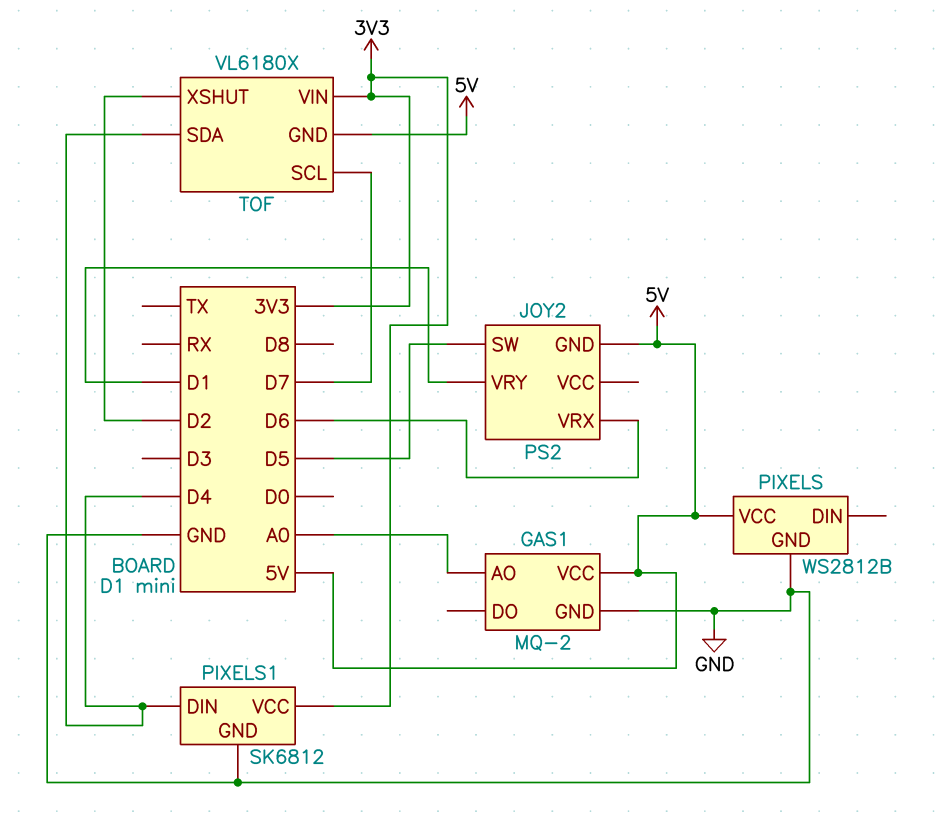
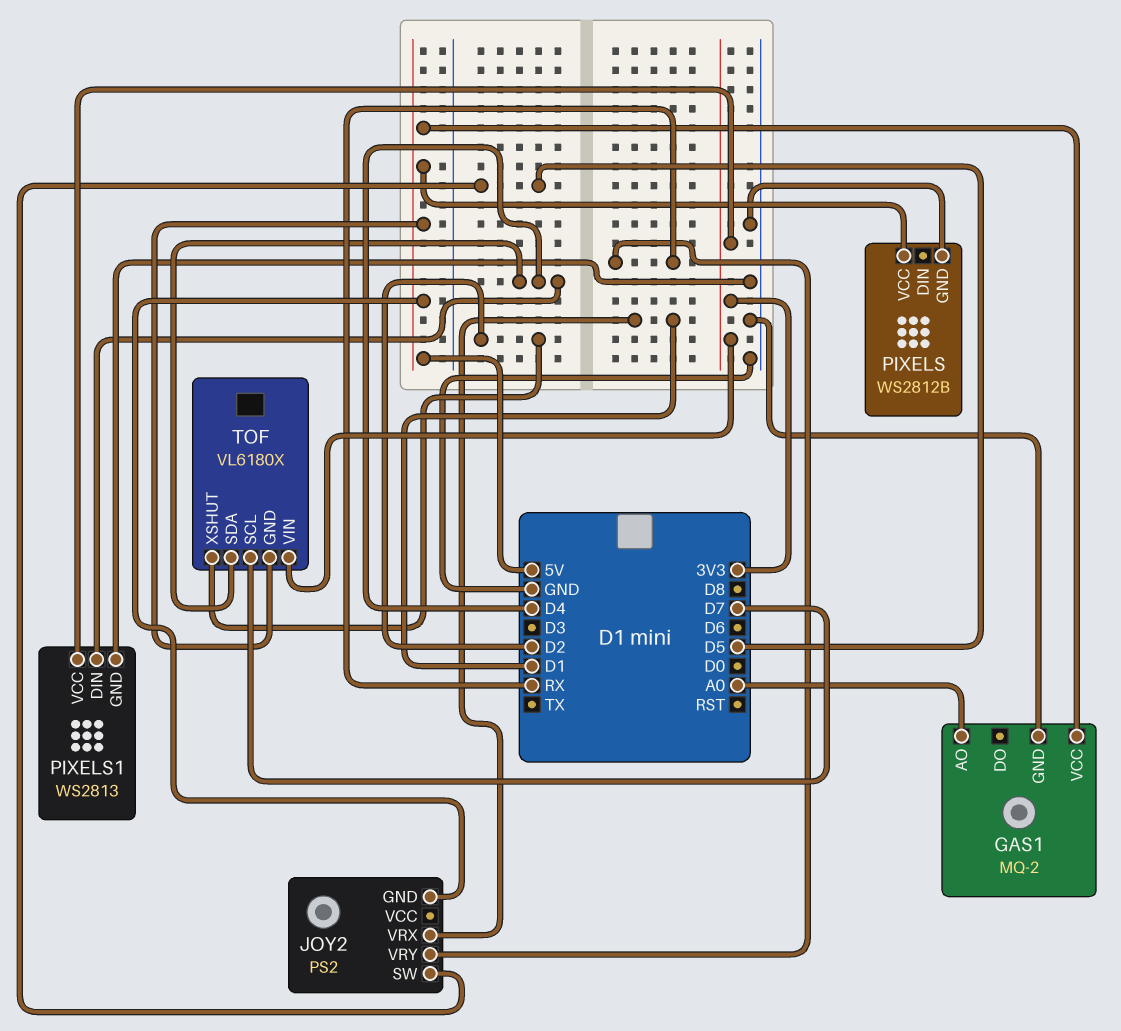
JOY2 pin VRX: D6 -> D1
JOY2 pin VRY: D1 -> RX
PIXELS1: SK6812 -> WS2813

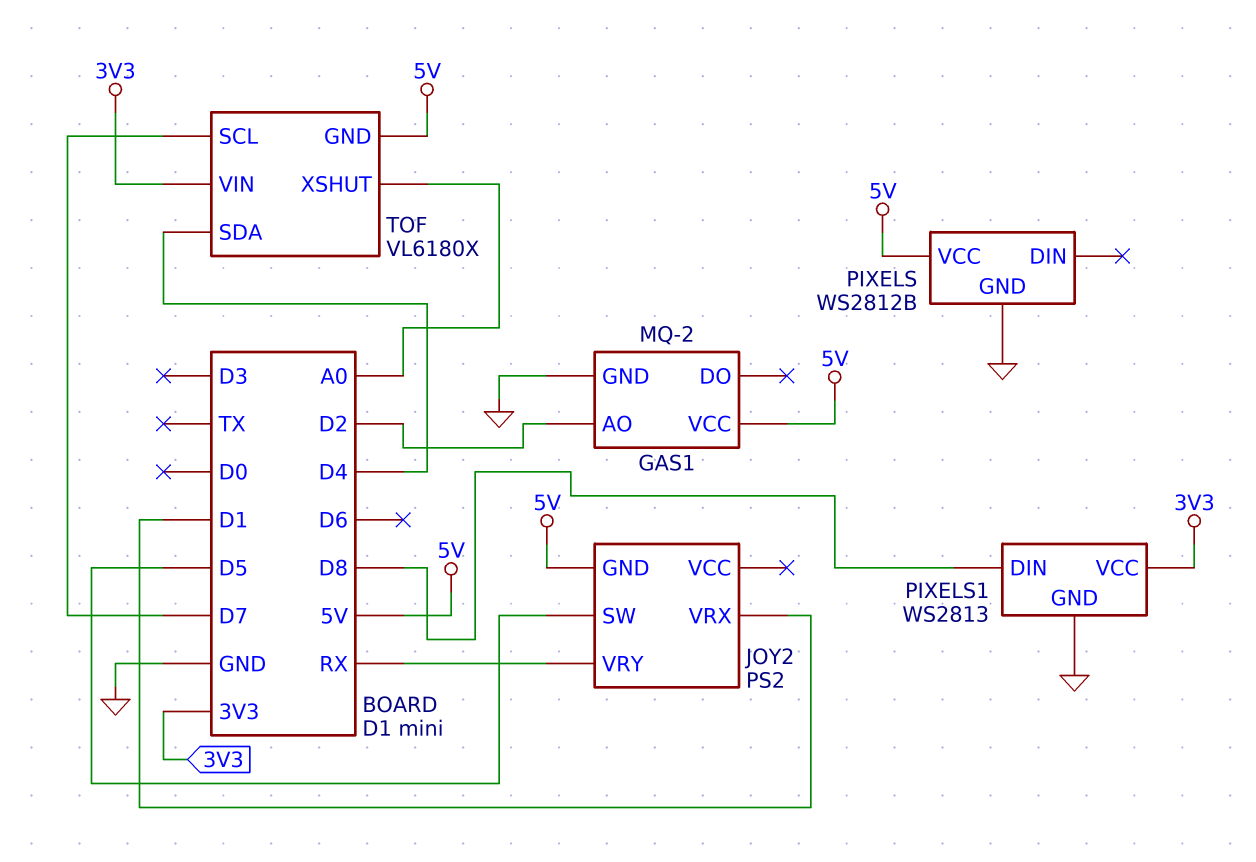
GAS1 pin AO: A0 -> D2
PIXELS1 pin DIN: D4 -> D8
TOF pin XSHUT: D2 -> A0

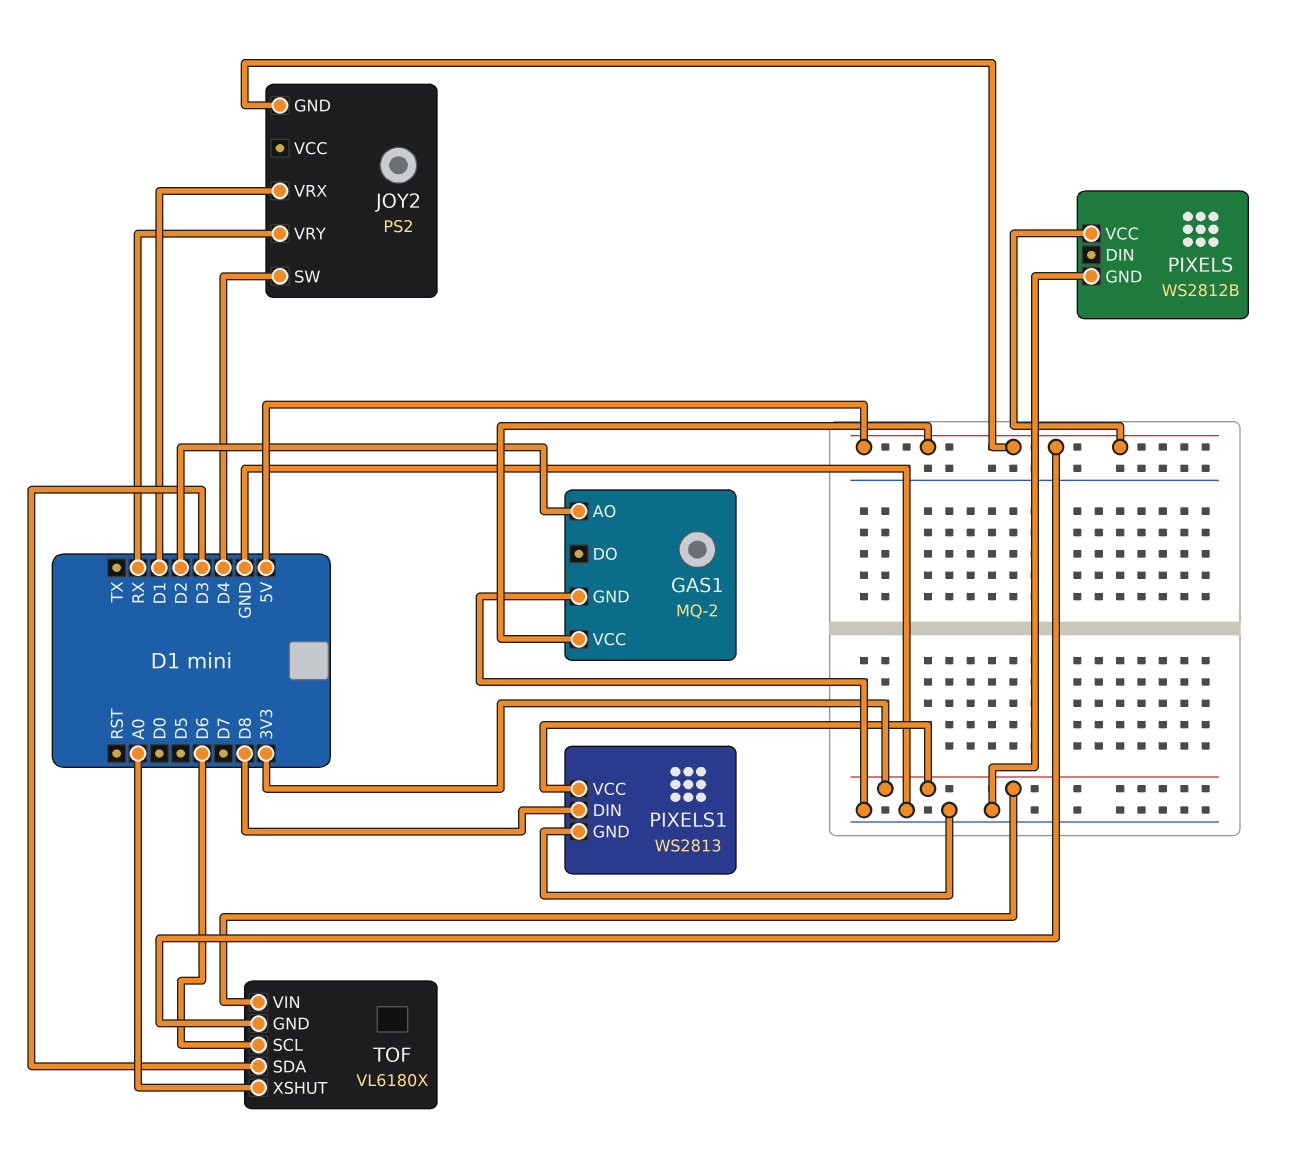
JOY2 pin SW: D5 -> D4
TOF pin SCL: D7 -> D6
TOF pin SDA: D4 -> D3

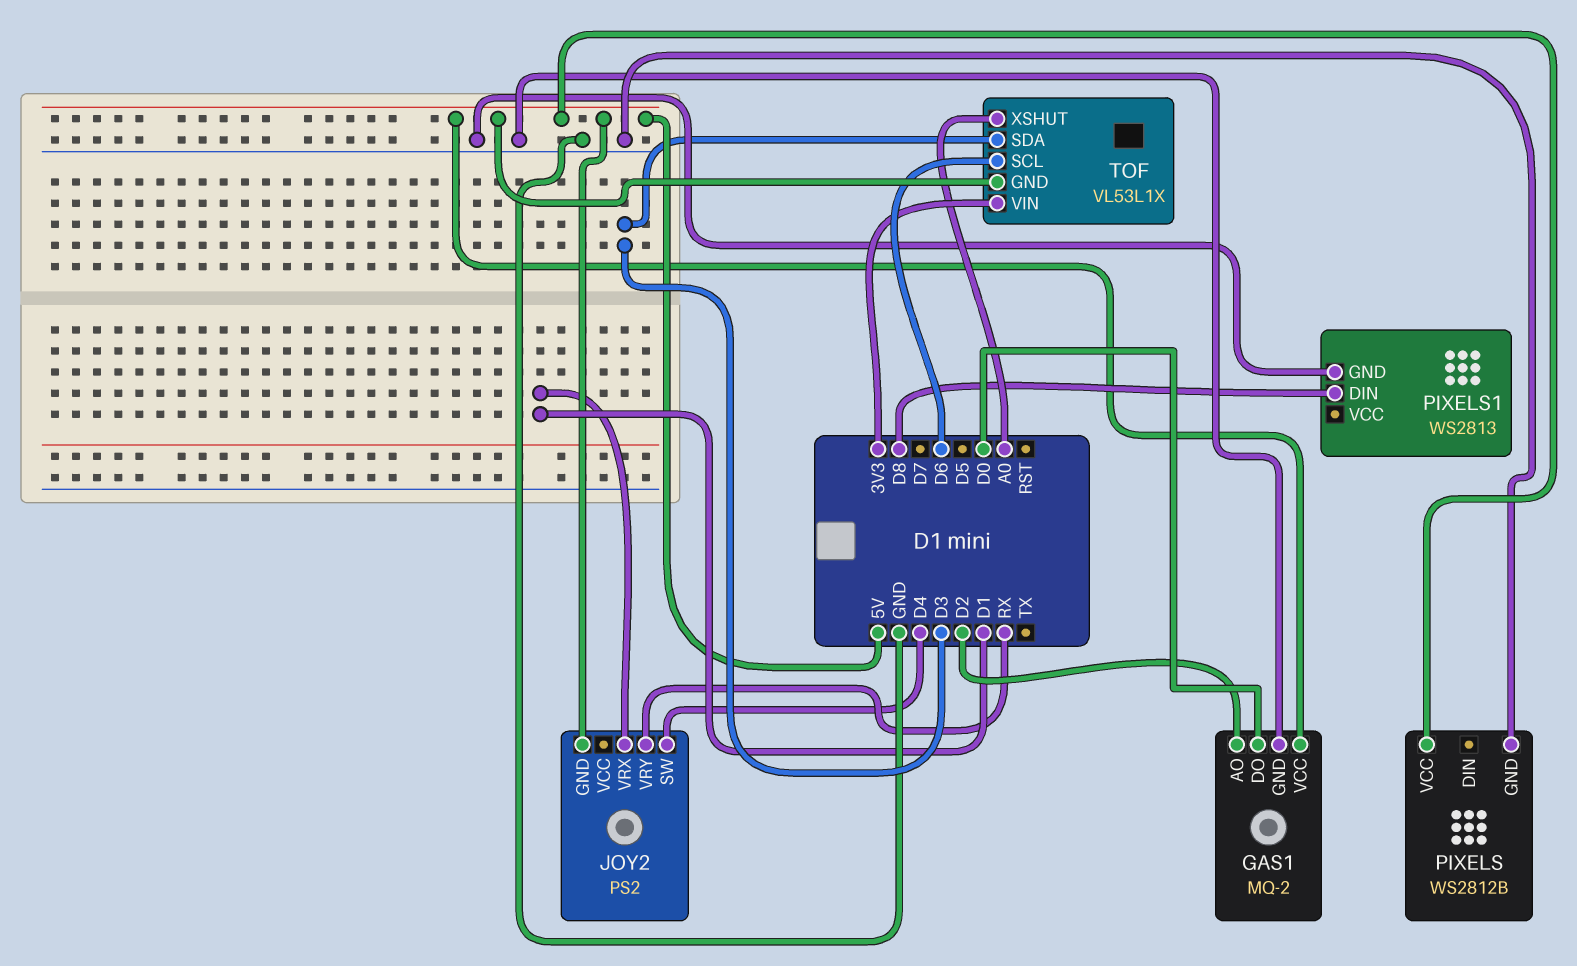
GAS1 pin DO: none -> D0
PIXELS1 pin VCC: 3V3 -> none
TOF: VL6180X -> VL53L1X

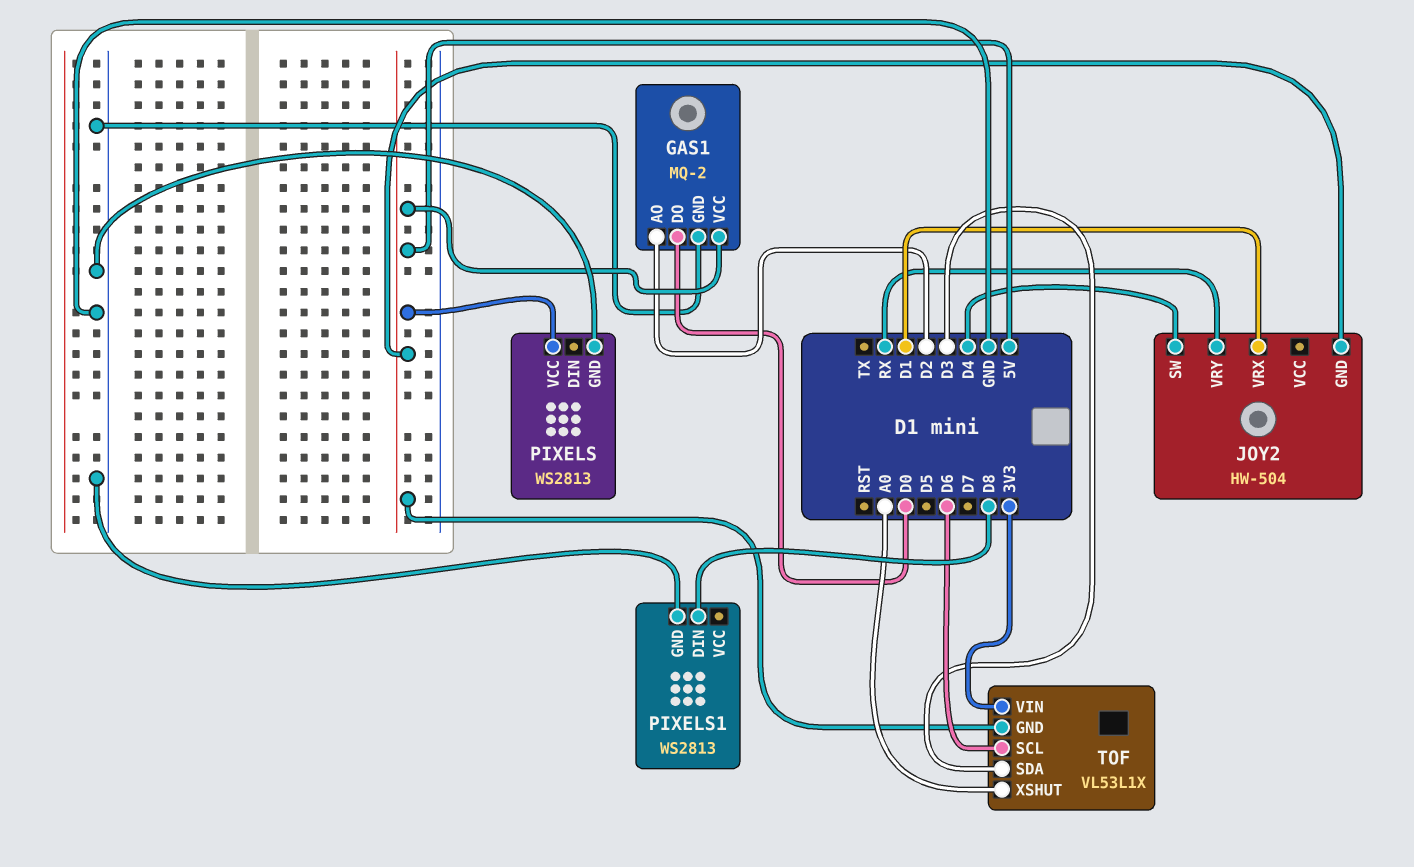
JOY2: PS2 -> HW-504
PIXELS: WS2812B -> WS2813

